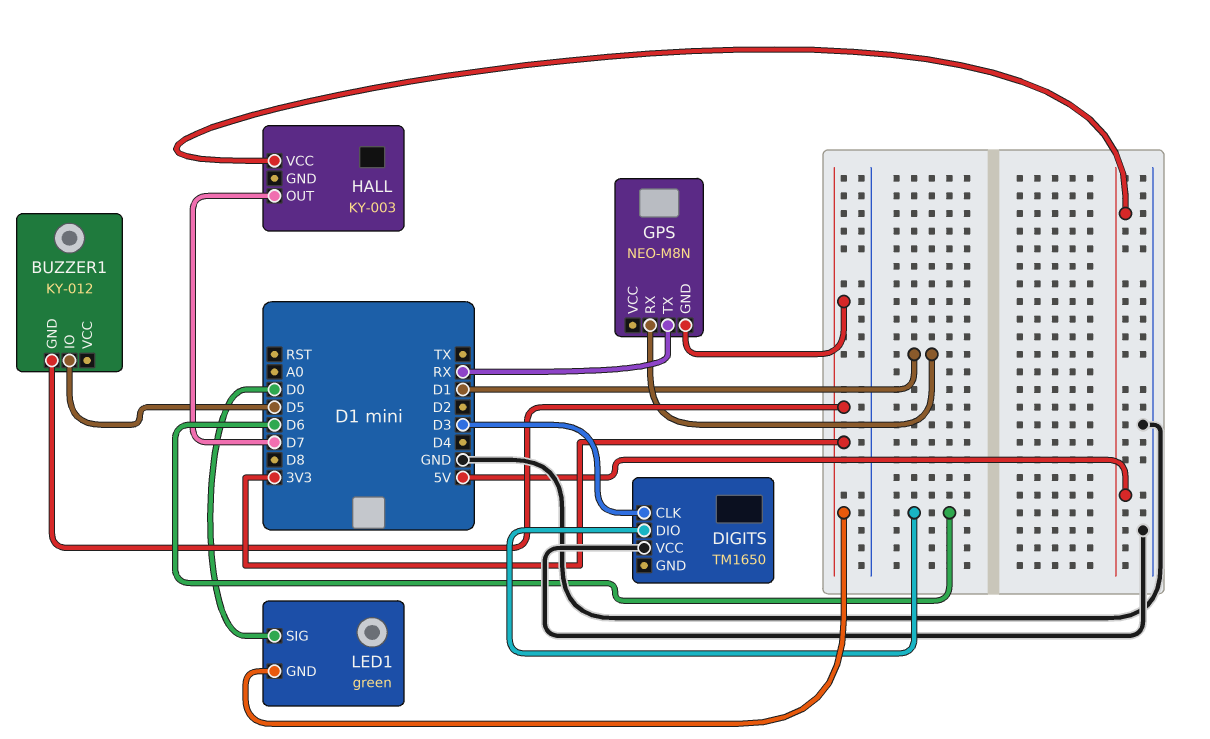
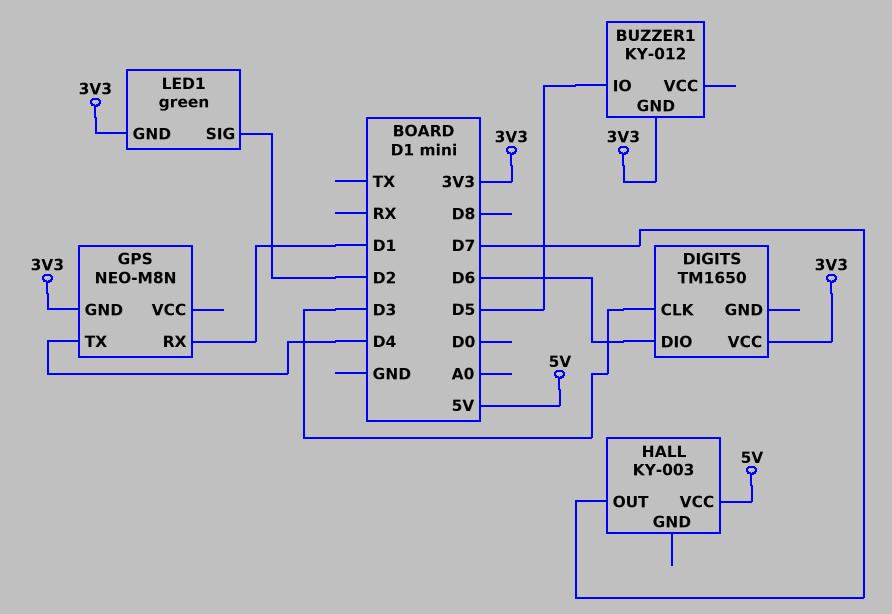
DIGITS pin VCC: GND -> 3V3
GPS pin TX: RX -> D4
LED1 pin SIG: D0 -> D2

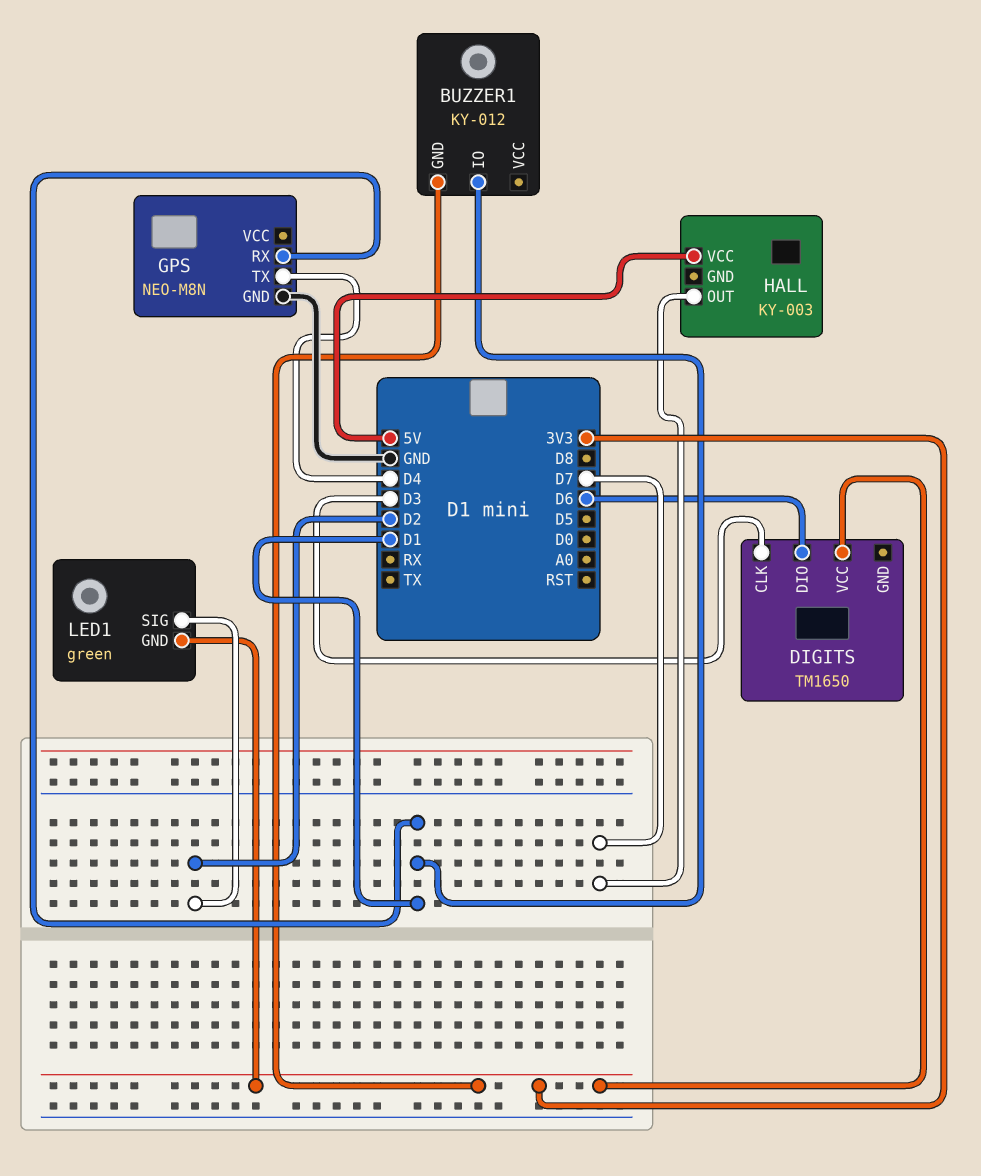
BUZZER1 pin IO: D5 -> D1
GPS pin GND: 3V3 -> GND

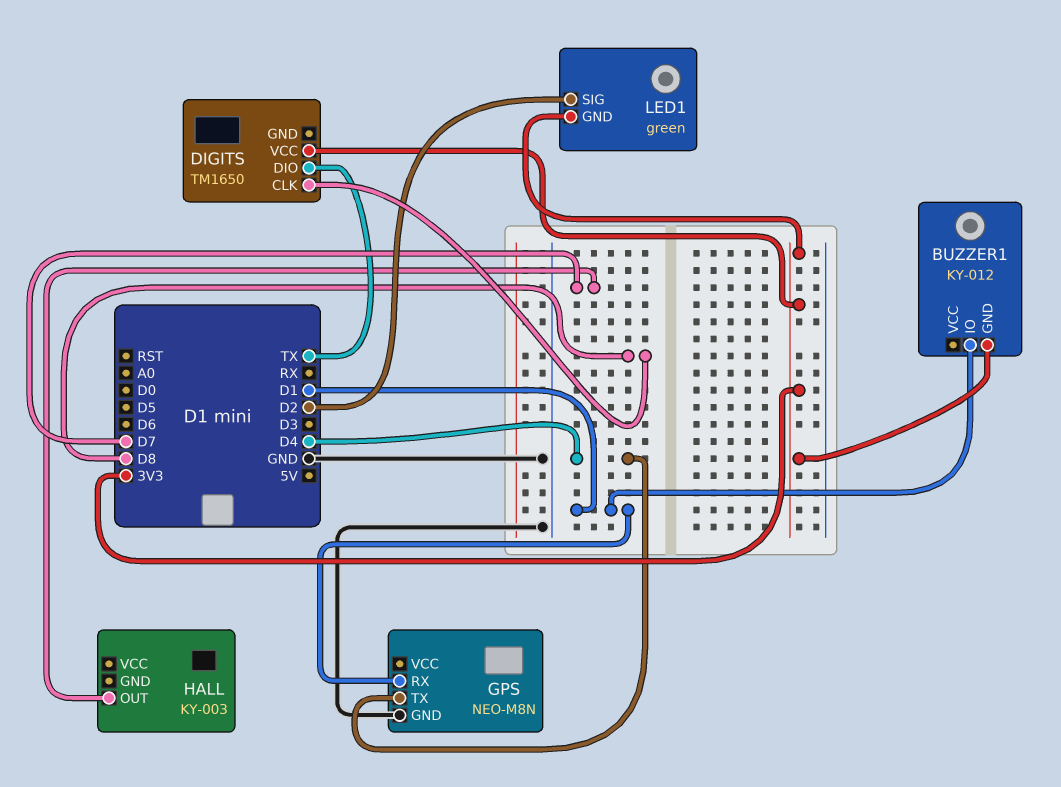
DIGITS pin CLK: D3 -> D8
DIGITS pin DIO: D6 -> TX
HALL pin VCC: 5V -> none

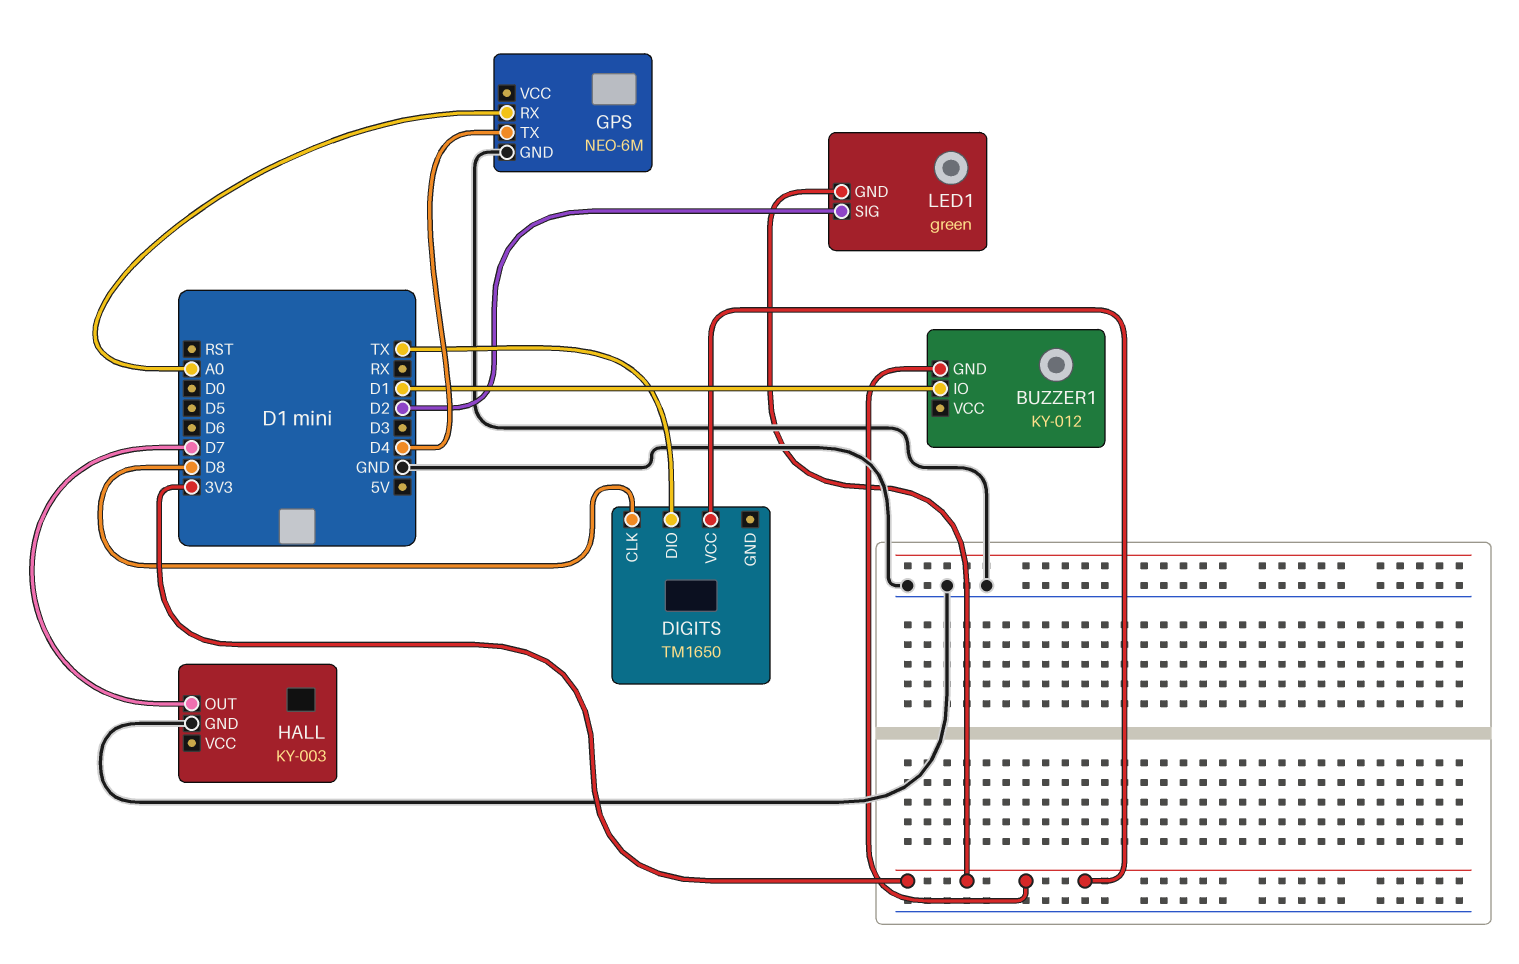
GPS: NEO-M8N -> NEO-6M
GPS pin RX: D1 -> A0
HALL pin GND: none -> GND

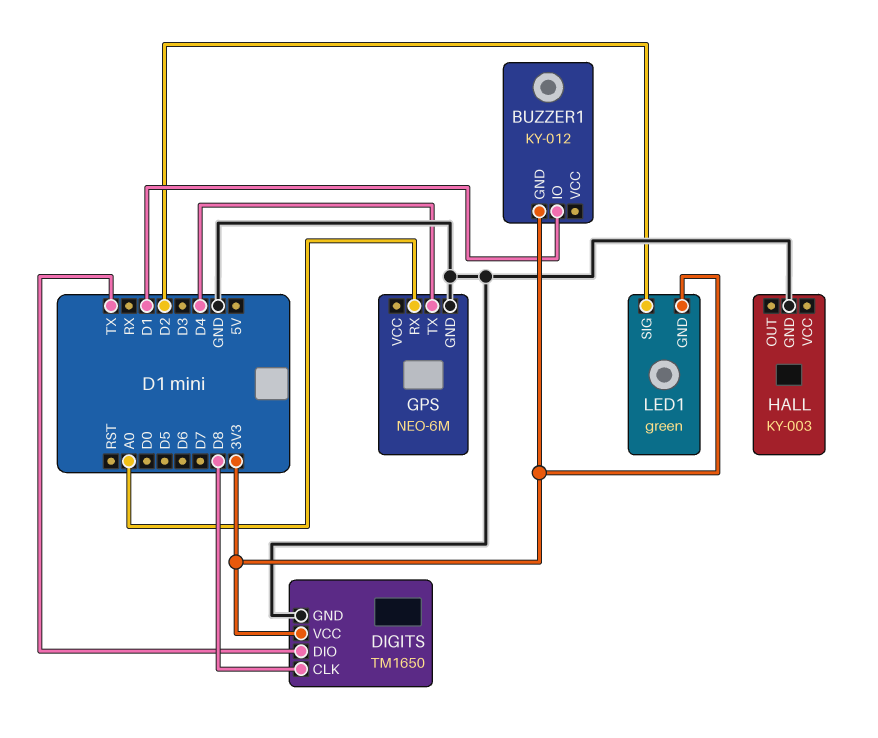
DIGITS pin GND: none -> GND
HALL pin OUT: D7 -> none

